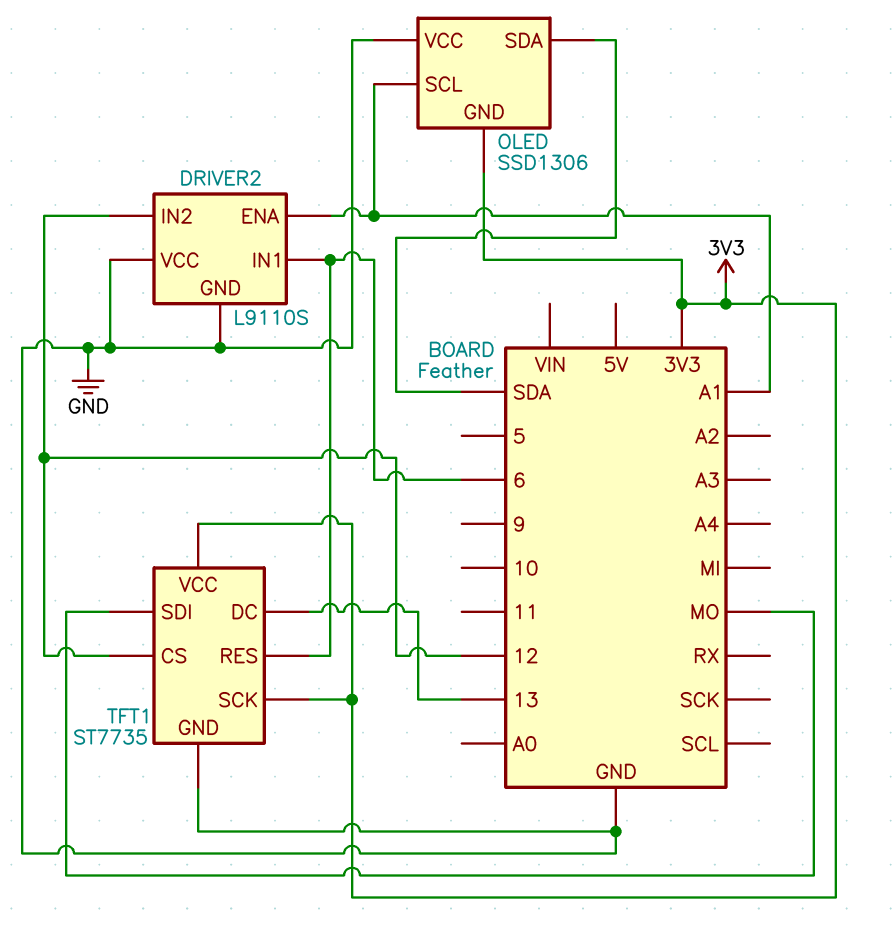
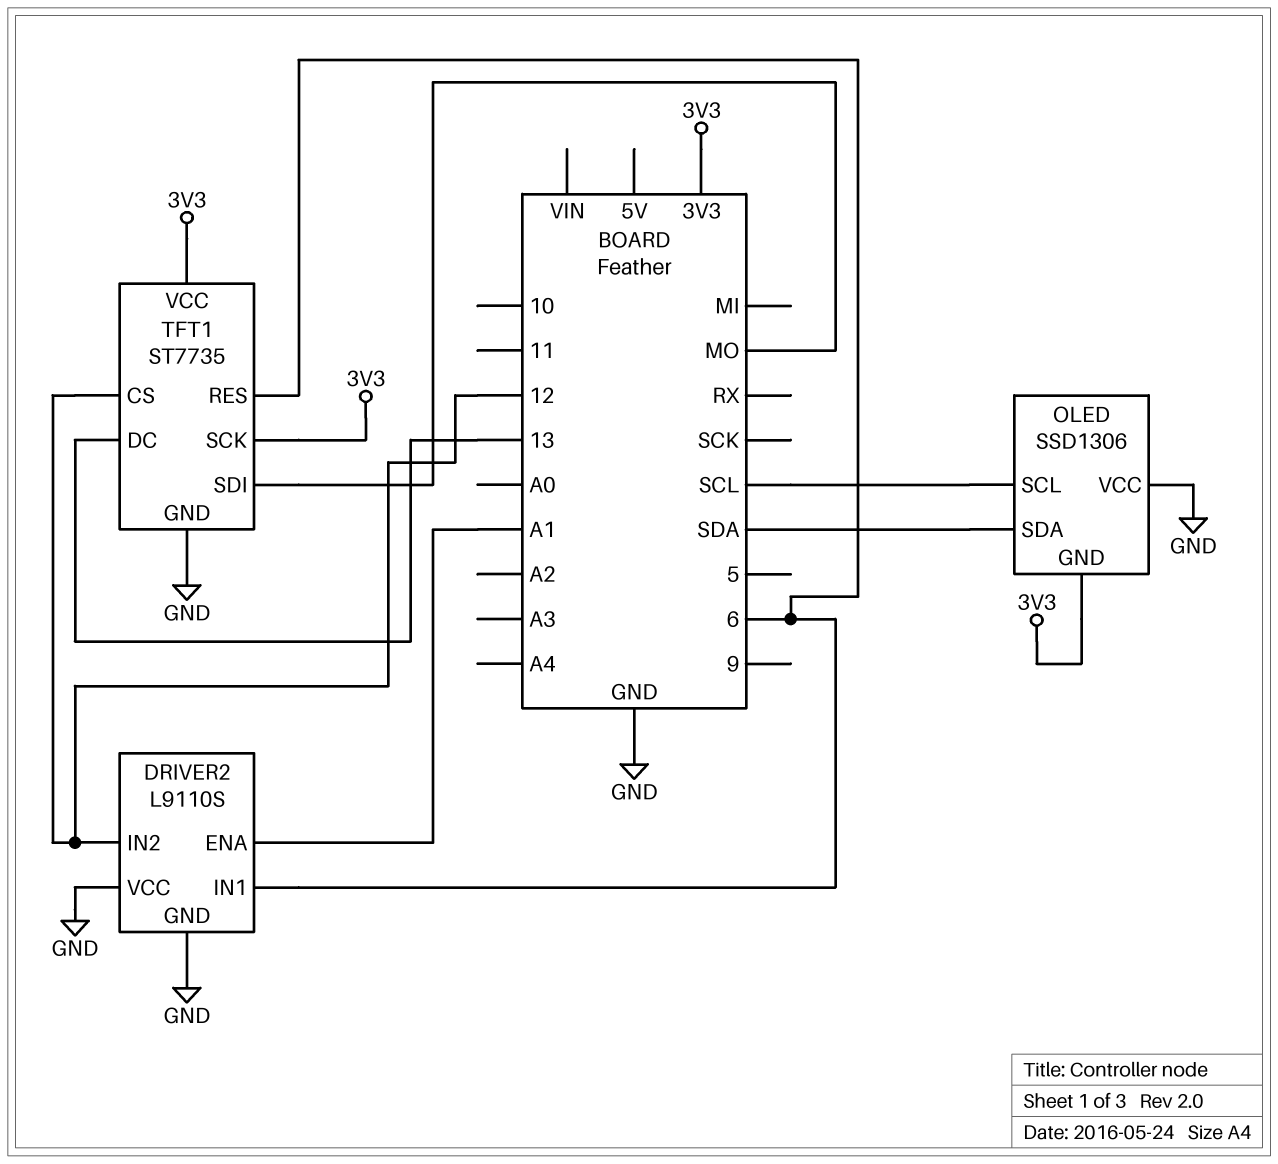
OLED pin SCL: A1 -> SCL

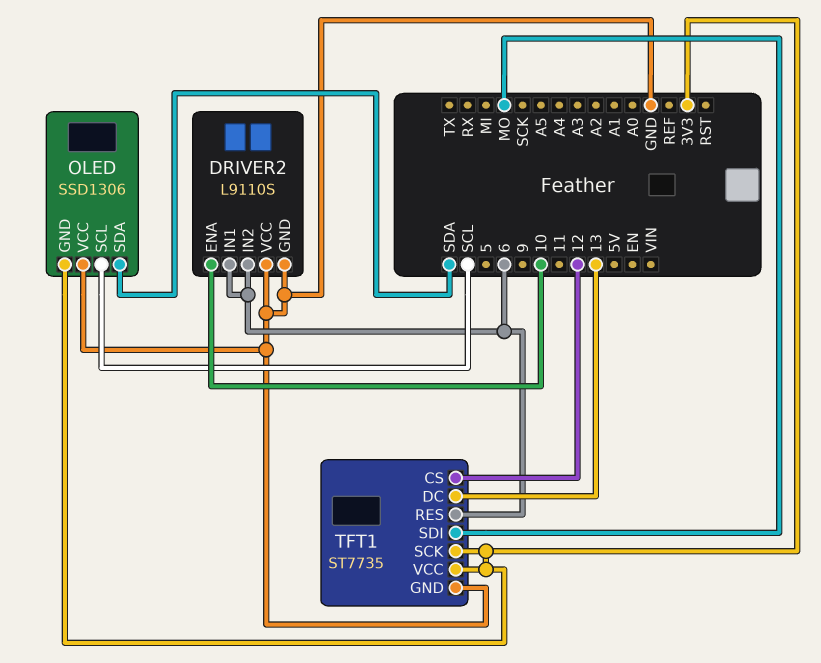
DRIVER2 pin ENA: A1 -> 10
DRIVER2 pin IN2: 12 -> 6

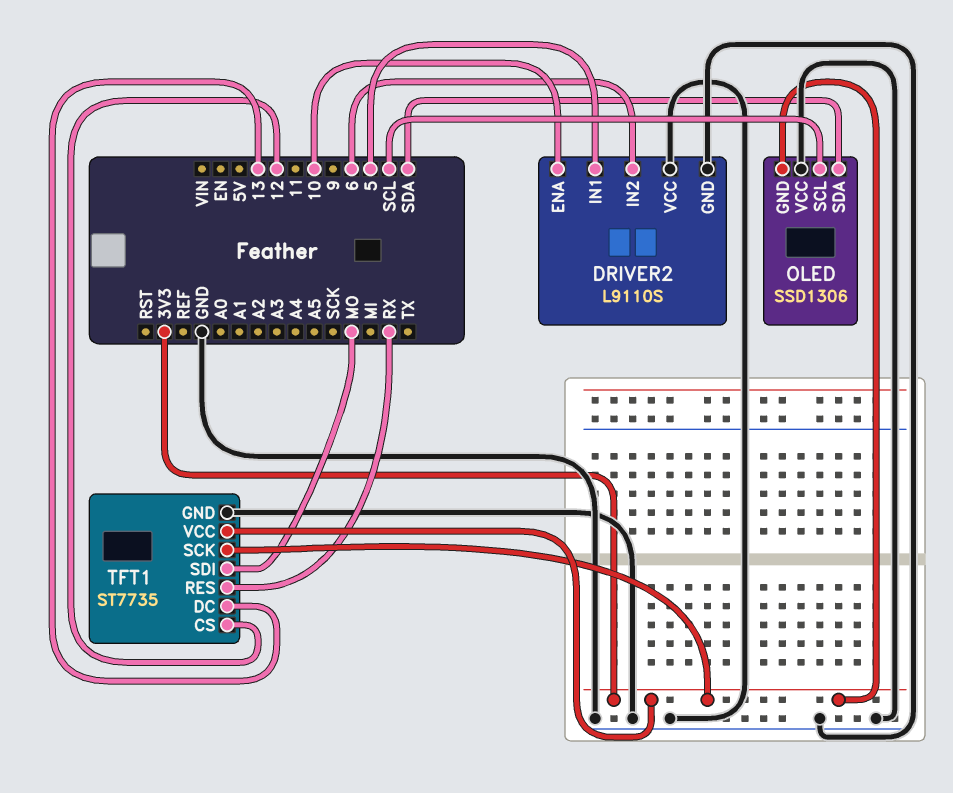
DRIVER2 pin IN1: 6 -> 5
TFT1 pin RES: 6 -> RX

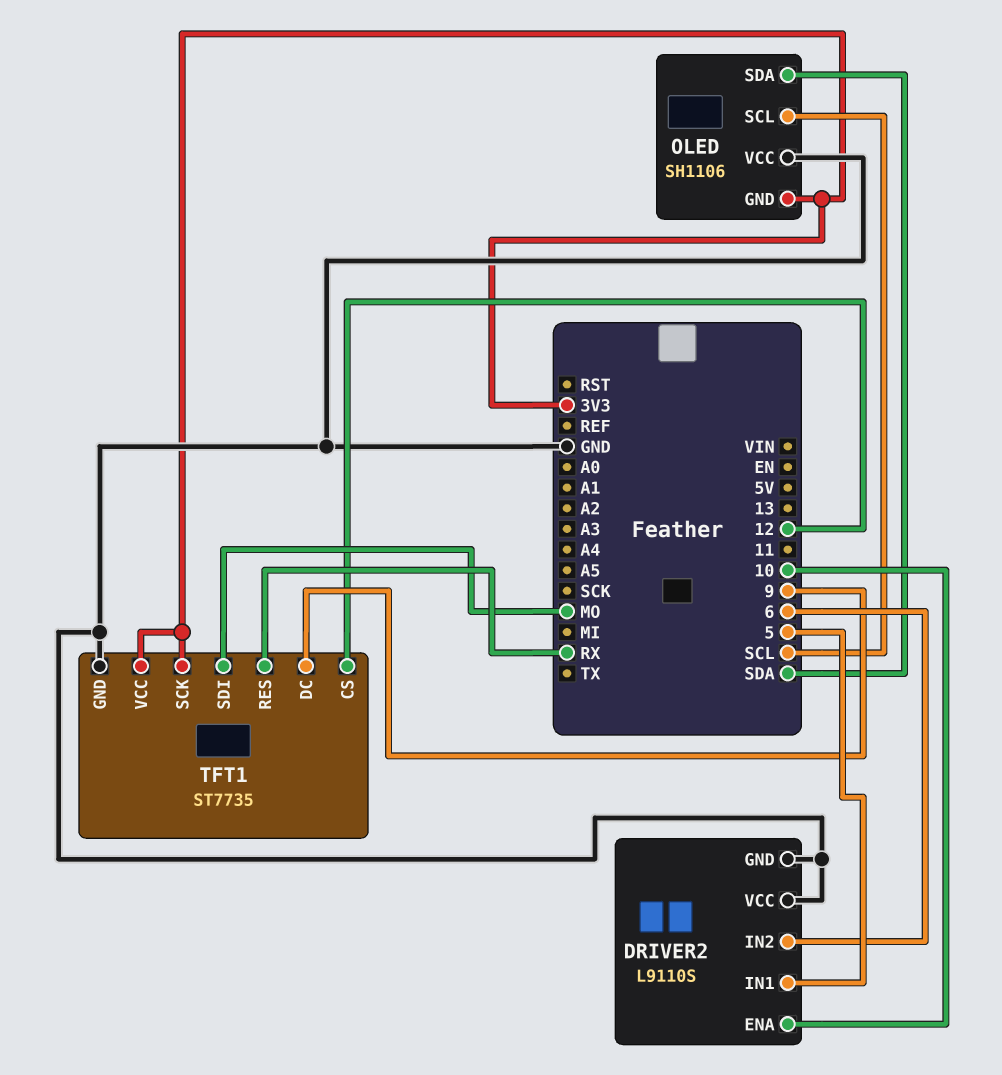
OLED: SSD1306 -> SH1106
TFT1 pin DC: 13 -> 9

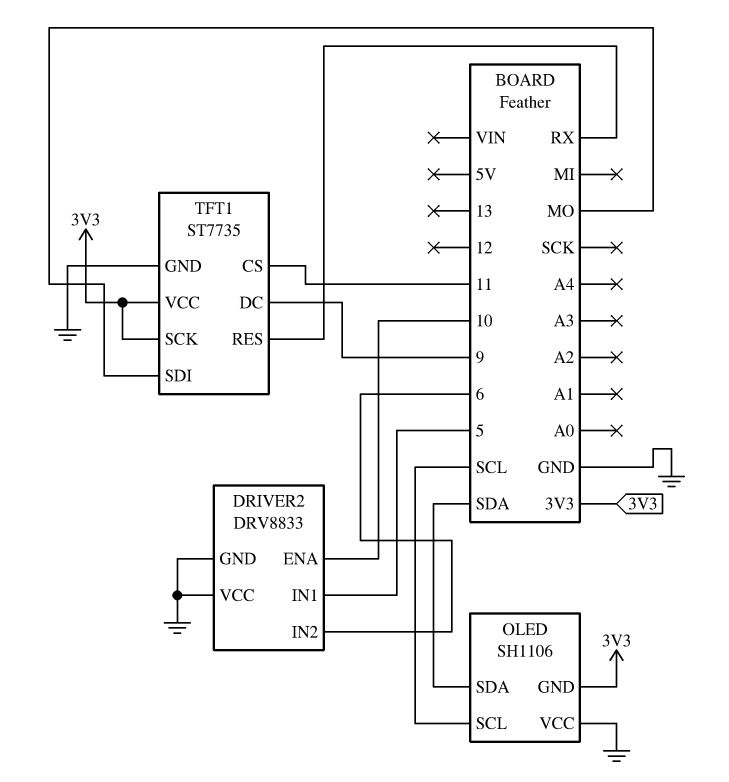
DRIVER2: L9110S -> DRV8833
TFT1 pin CS: 12 -> 11

